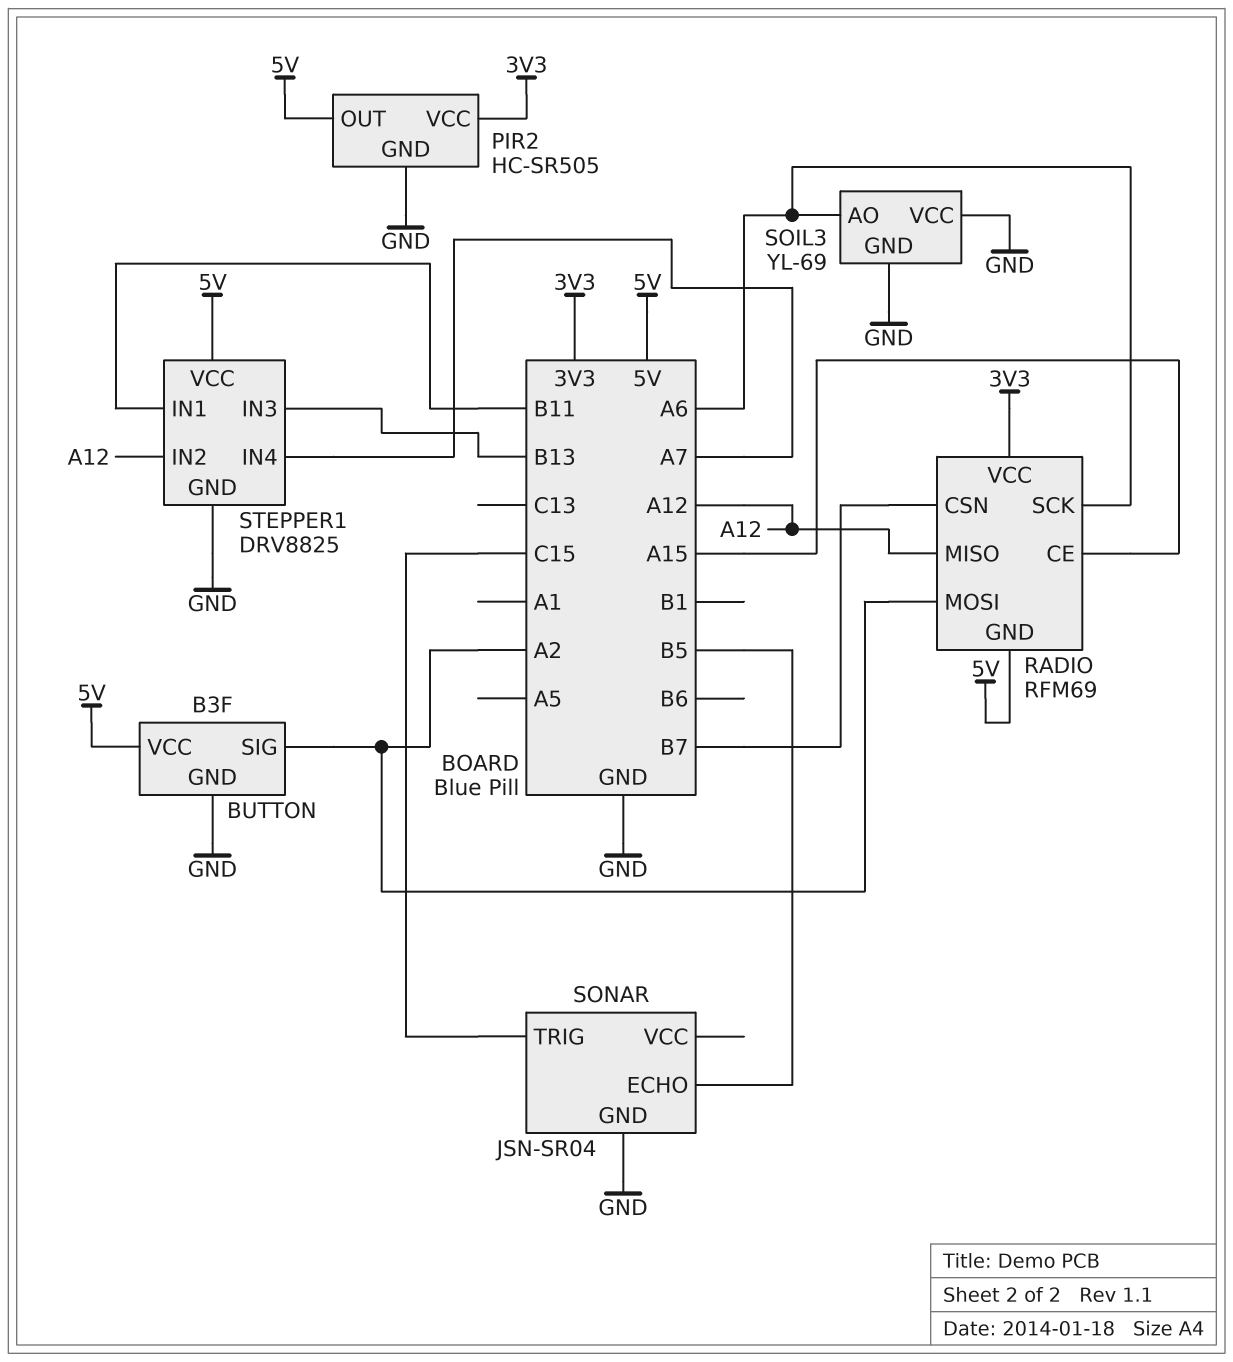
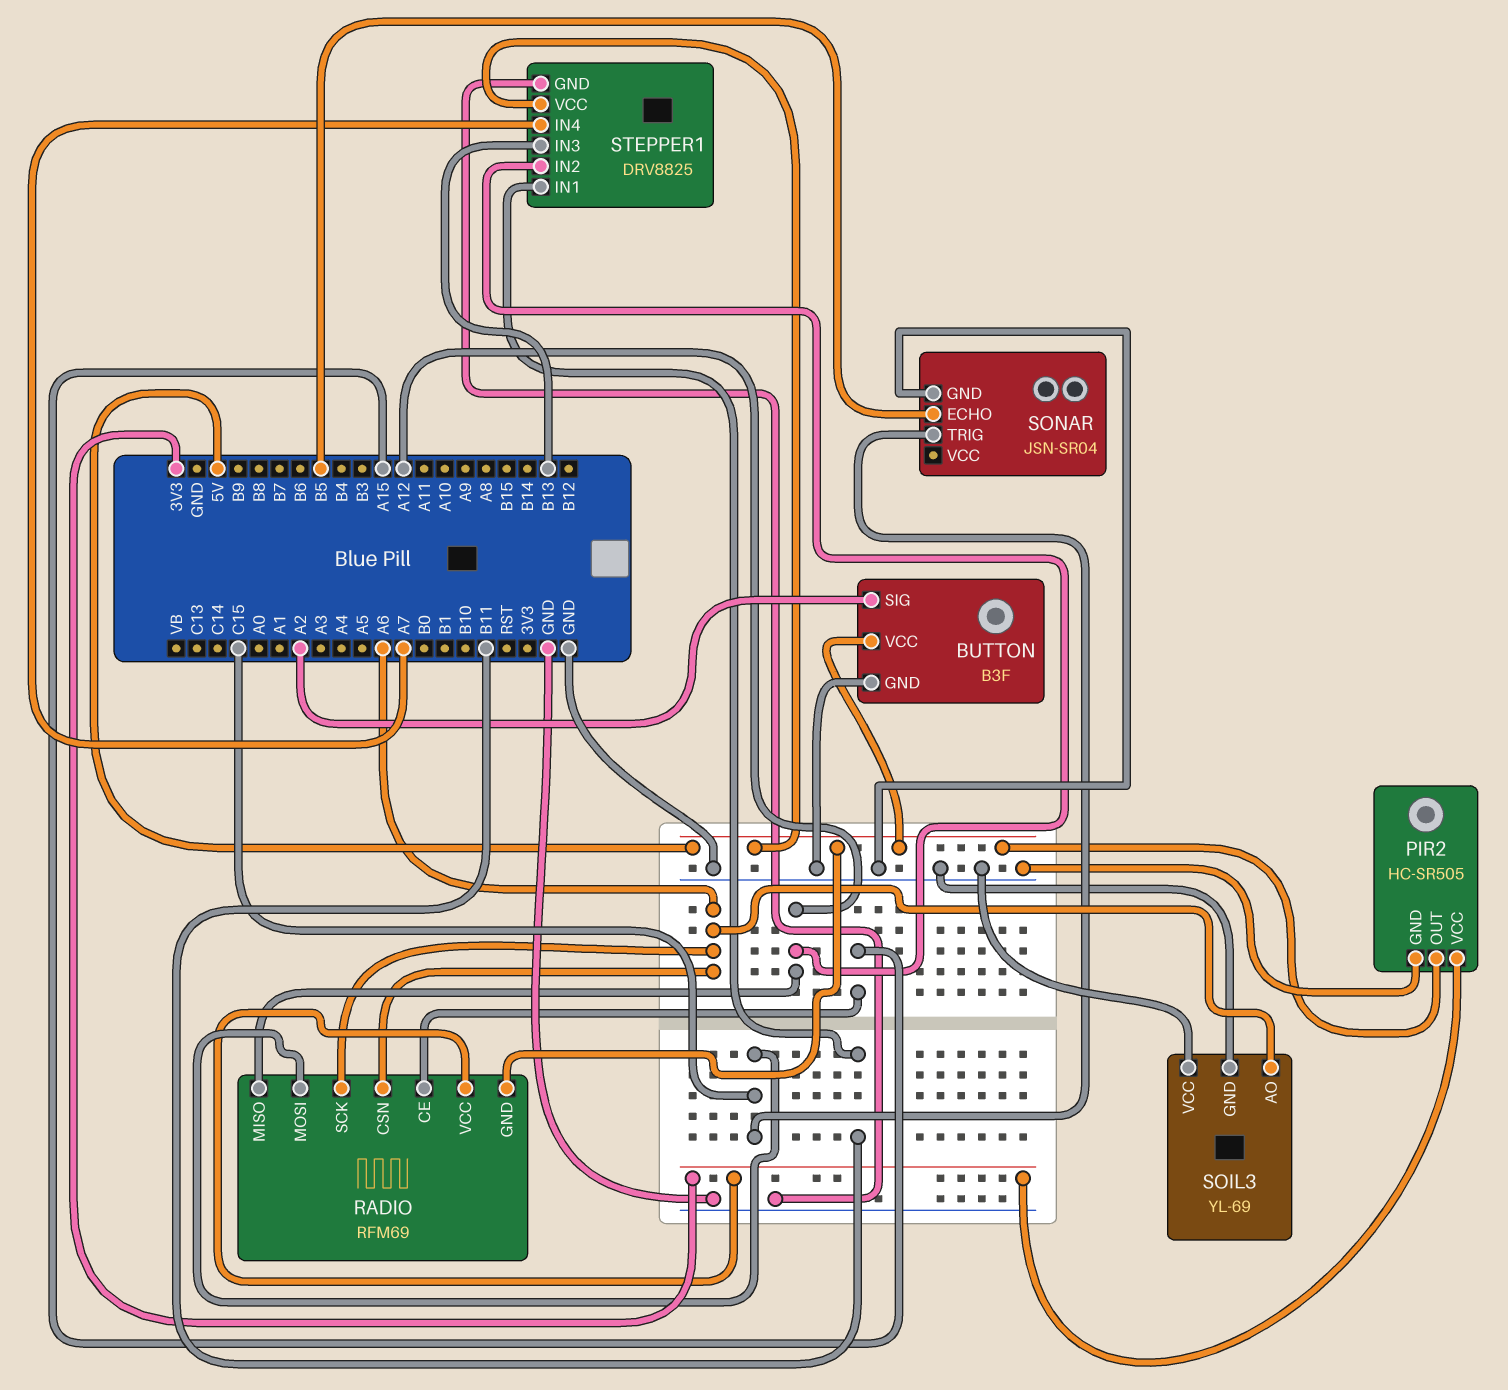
RADIO pin CSN: B7 -> A6
RADIO pin MOSI: A2 -> C15

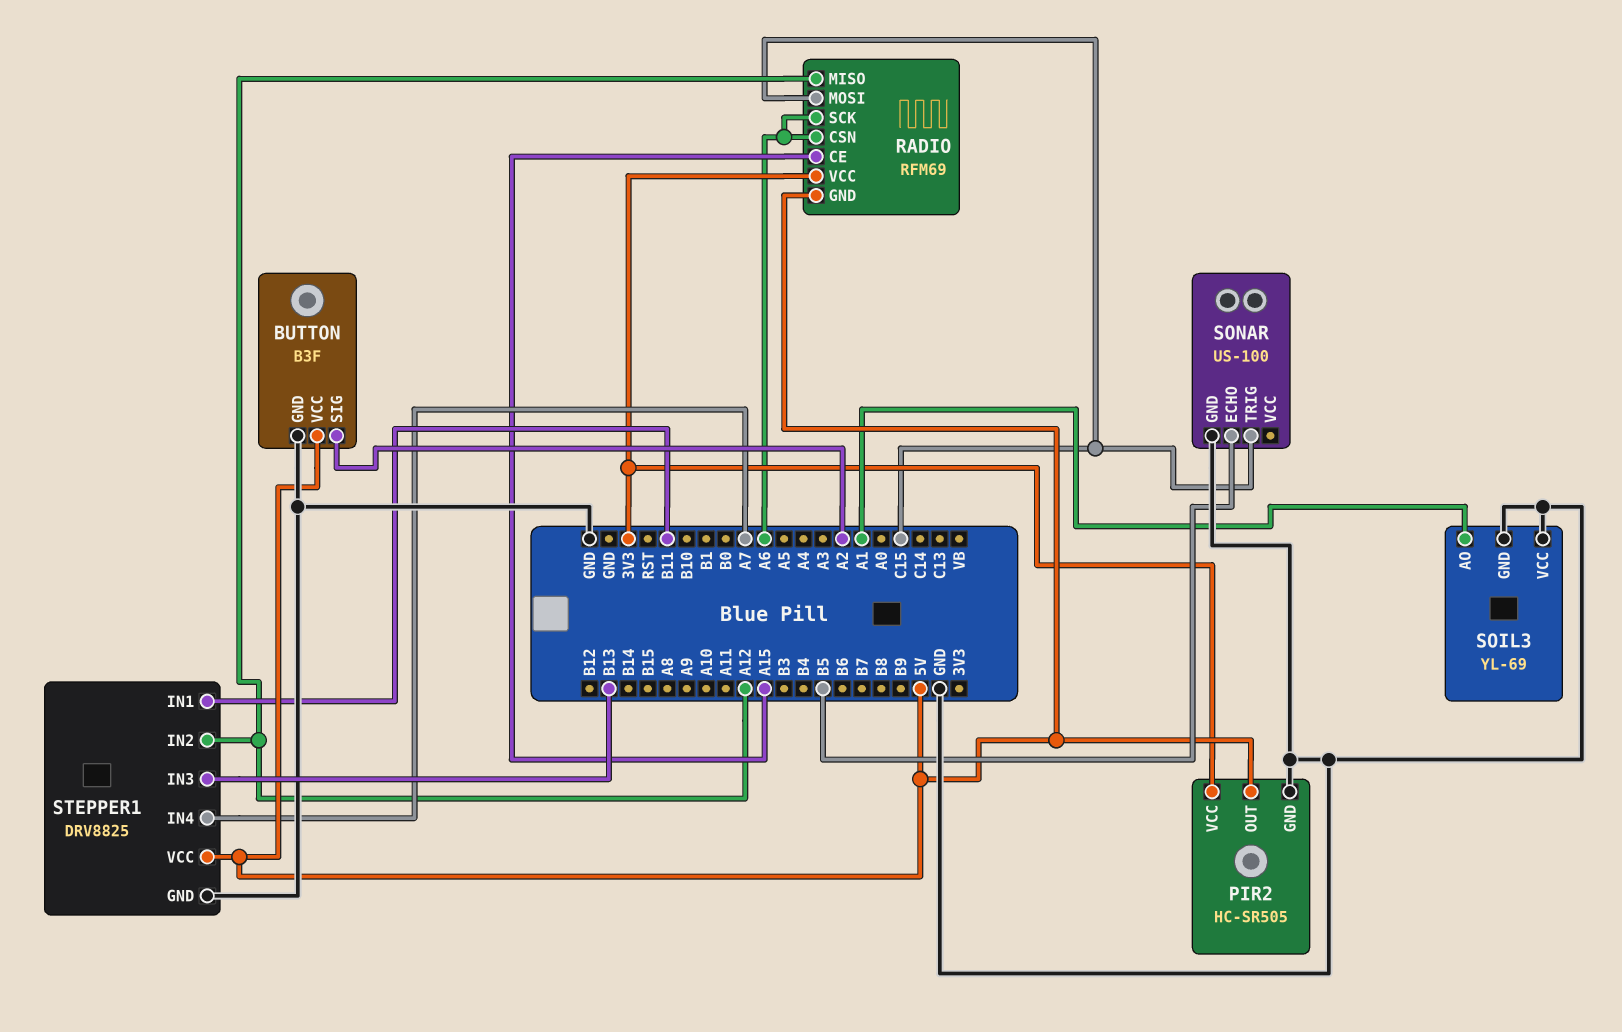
SOIL3 pin AO: A6 -> A1
SONAR: JSN-SR04 -> US-100

